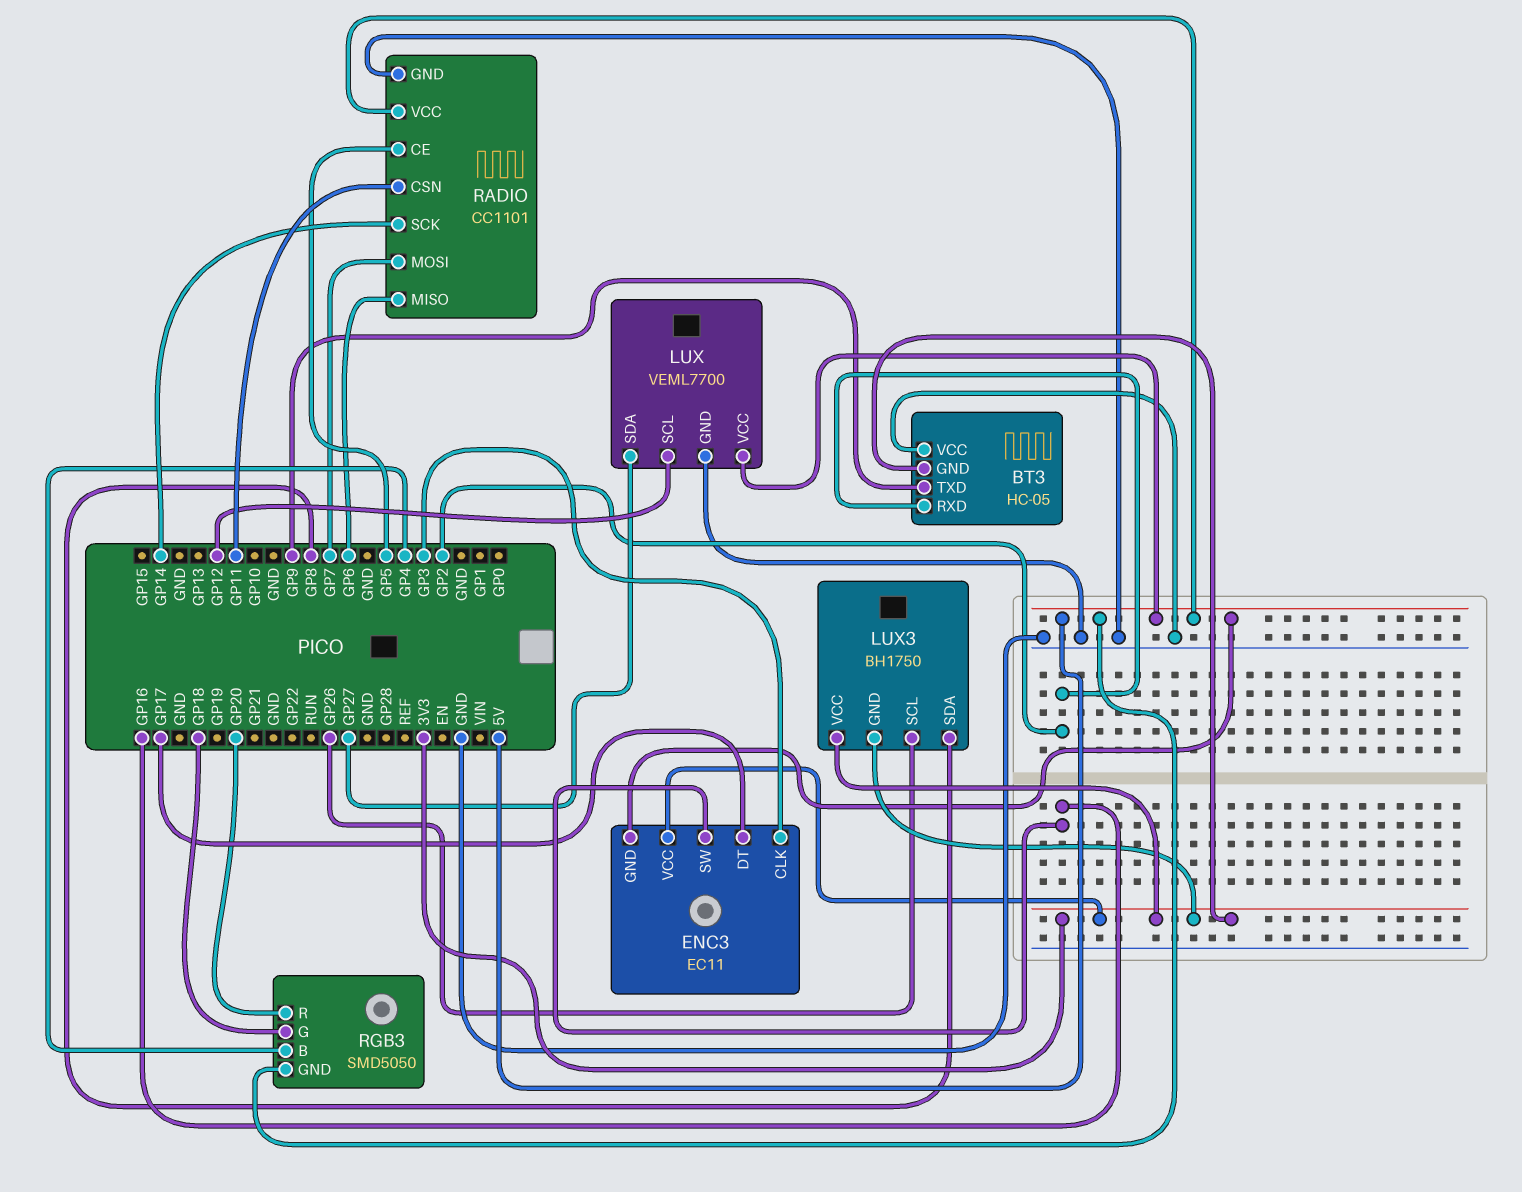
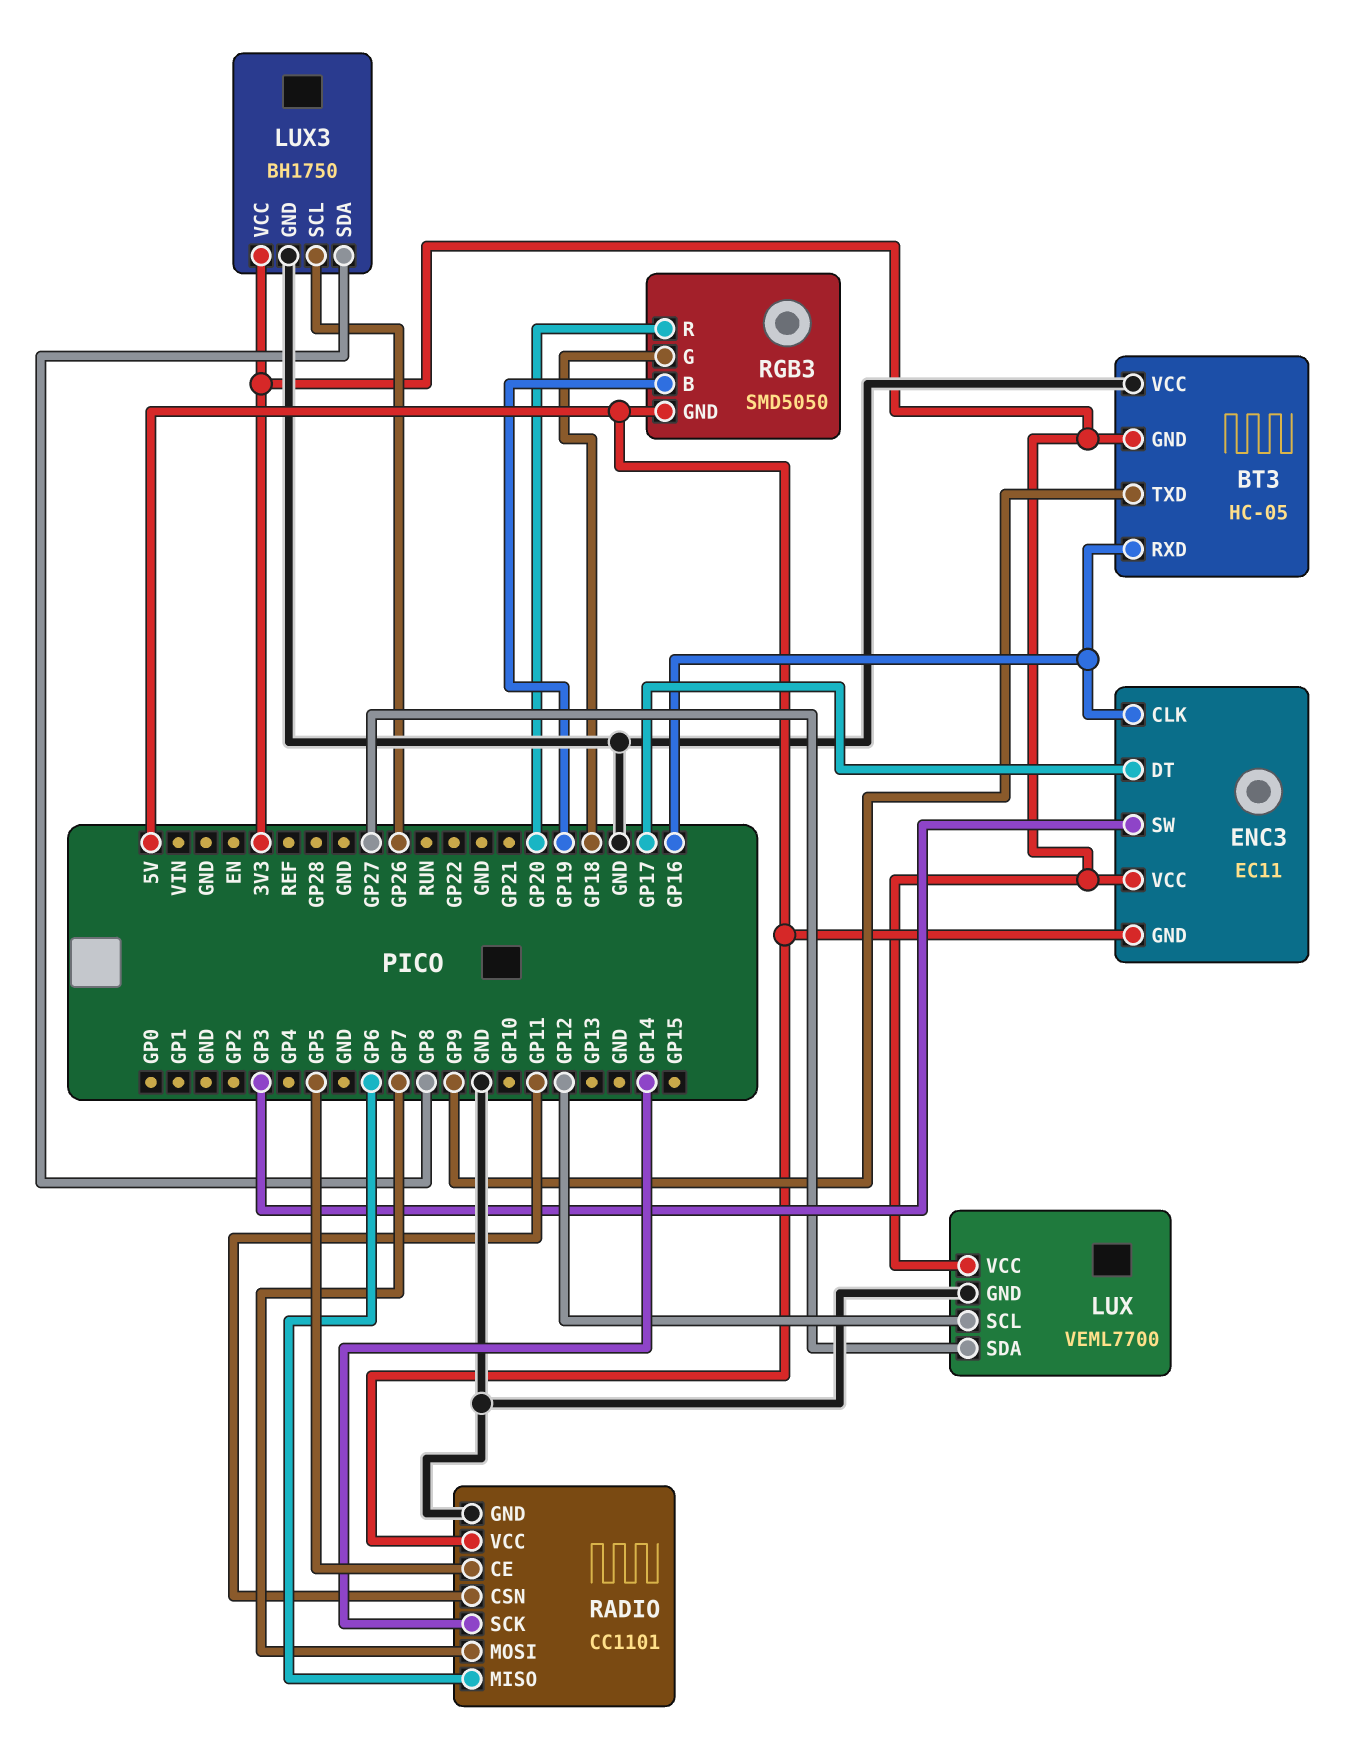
BT3 pin RXD: GP2 -> GP16
ENC3 pin CLK: GP3 -> GP16
ENC3 pin SW: GP16 -> GP3
LUX pin VCC: 5V -> 3V3
LUX3 pin GND: 3V3 -> GND
RGB3 pin B: GP4 -> GP19

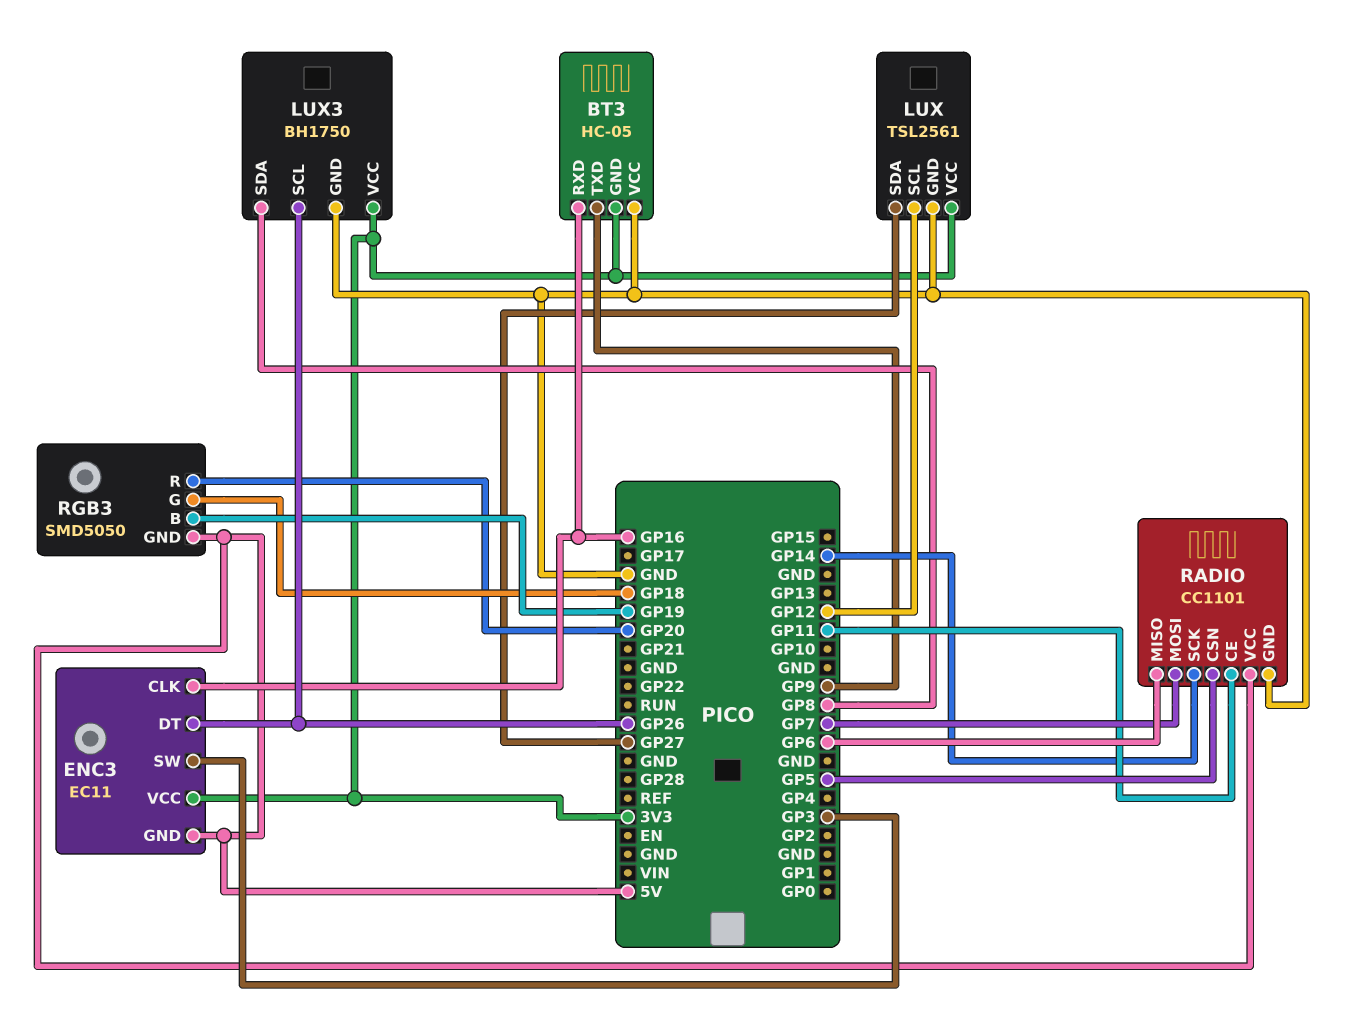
ENC3 pin DT: GP17 -> GP26
LUX: VEML7700 -> TSL2561
RADIO pin CE: GP5 -> GP11
RADIO pin CSN: GP11 -> GP5

